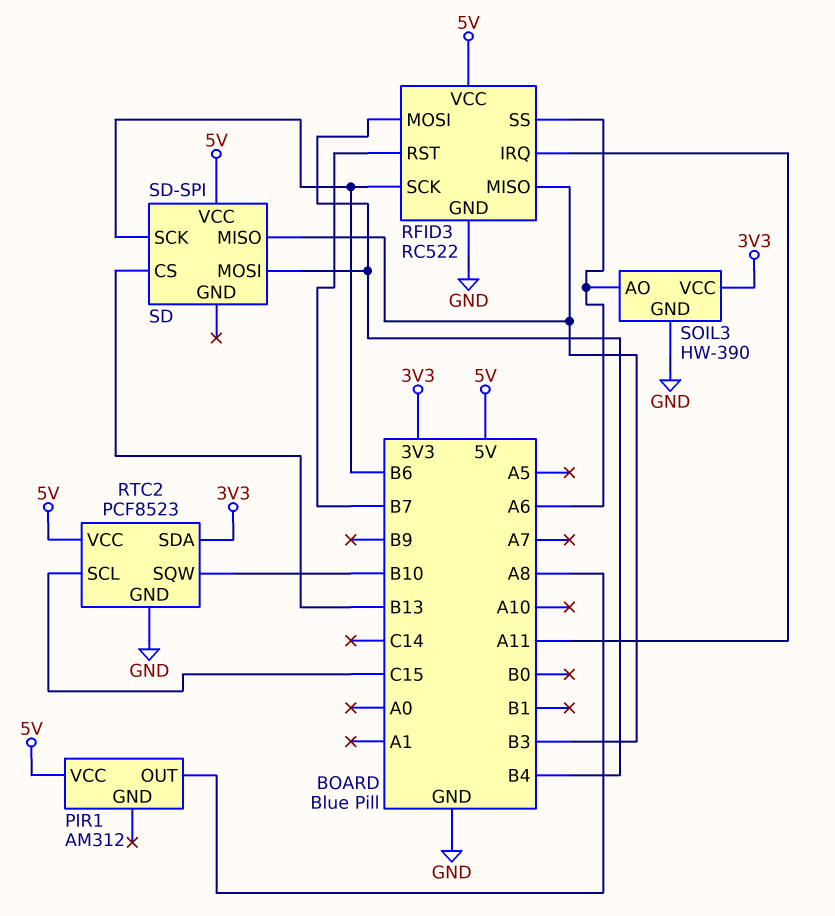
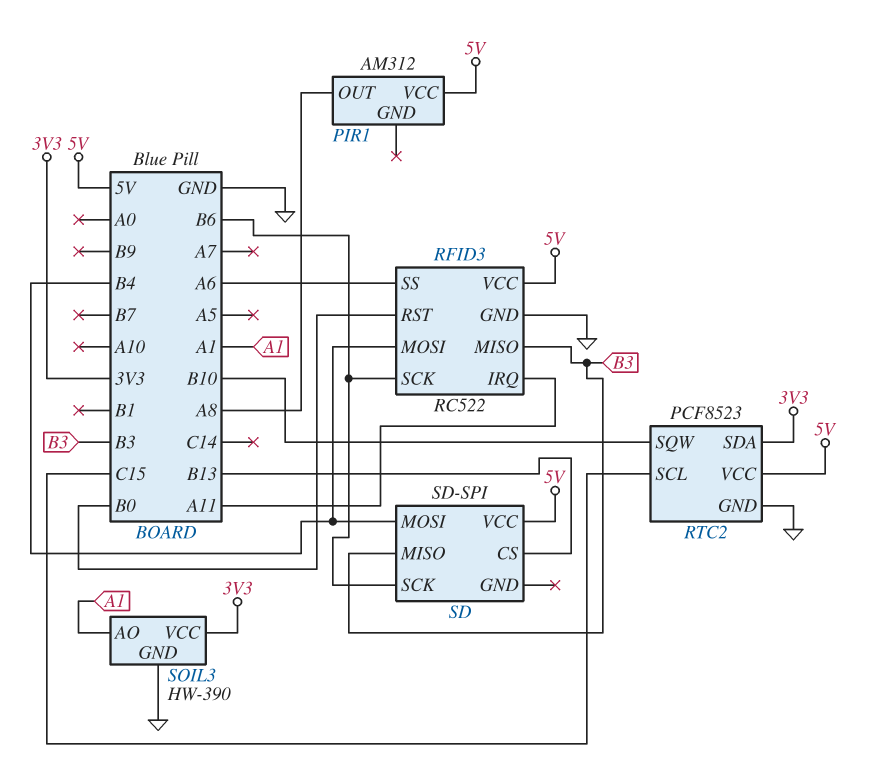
RFID3 pin RST: B7 -> B0
SOIL3 pin AO: A6 -> A1

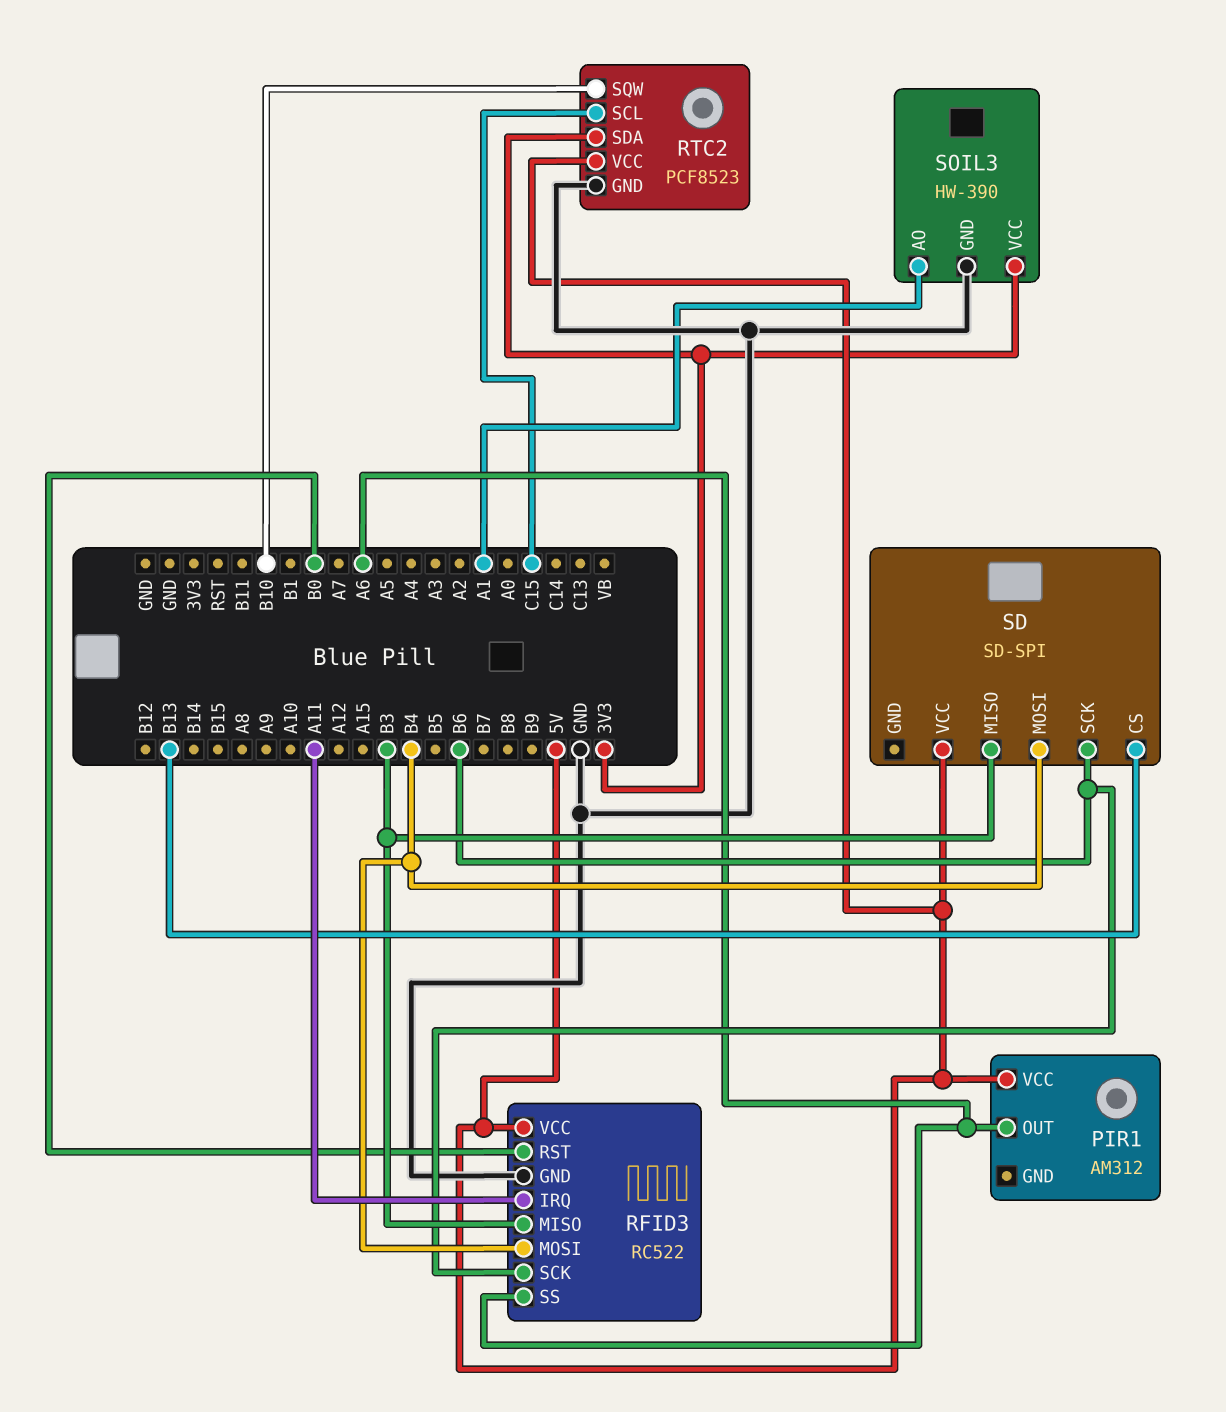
PIR1 pin OUT: A8 -> A6

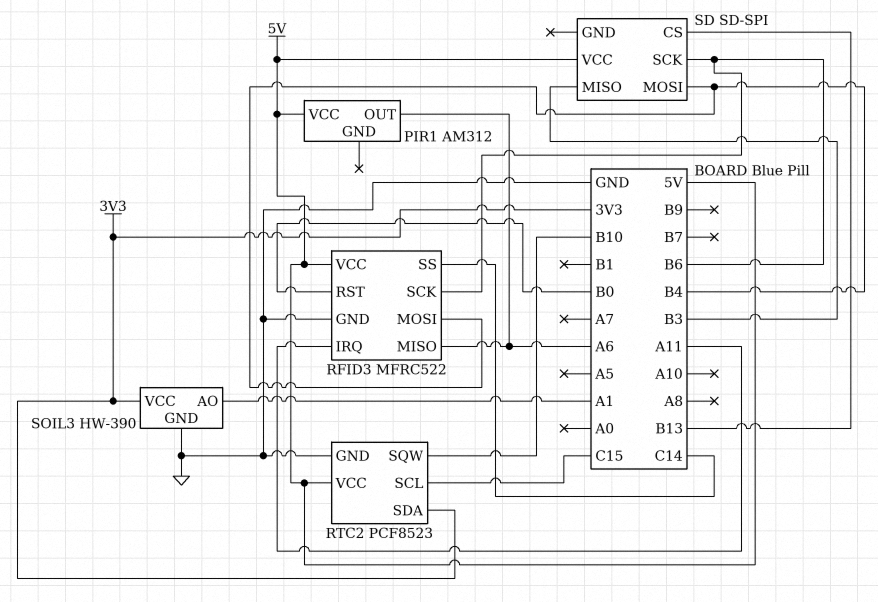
RFID3: RC522 -> MFRC522
RFID3 pin MISO: B3 -> A6
RFID3 pin SS: A6 -> C14

